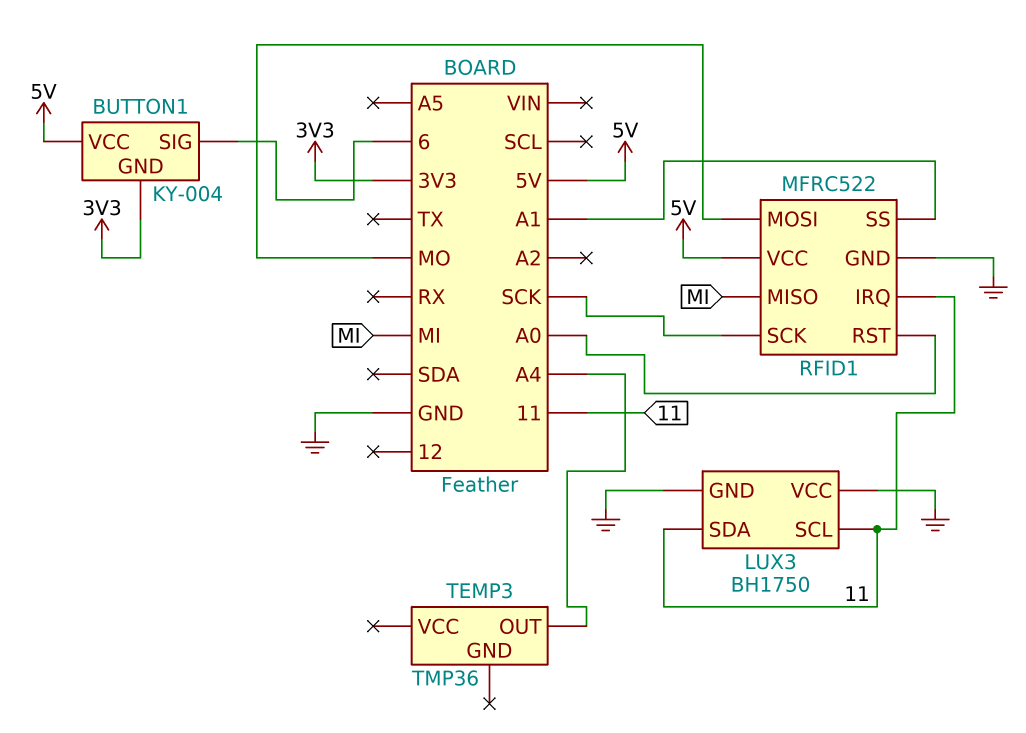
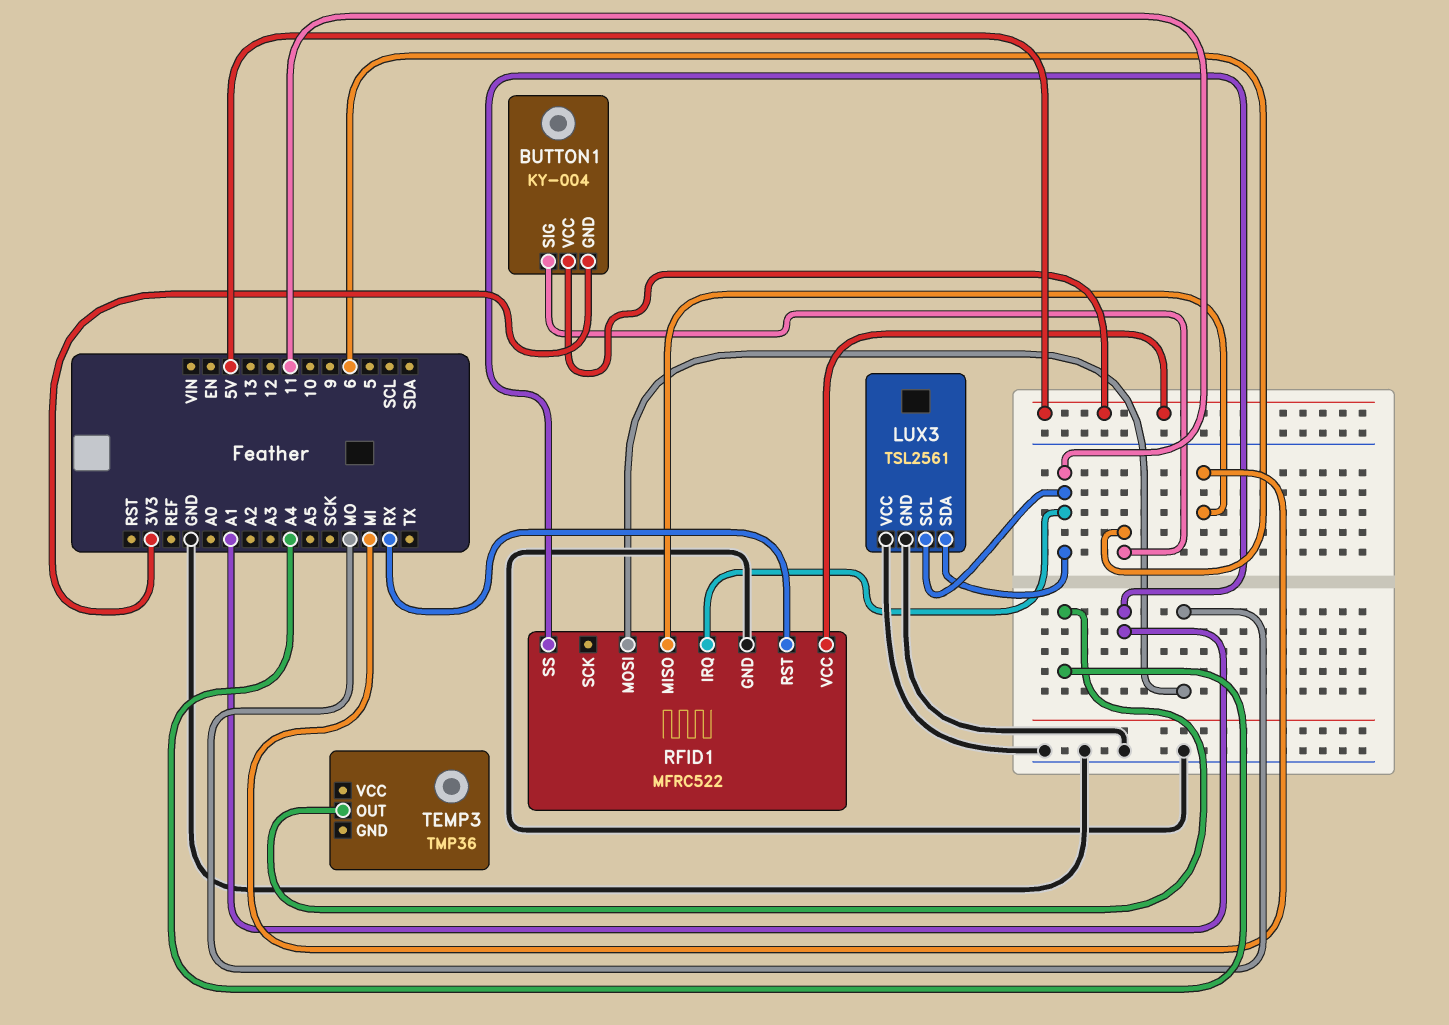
LUX3: BH1750 -> TSL2561
RFID1 pin RST: A0 -> RX
RFID1 pin SCK: SCK -> none

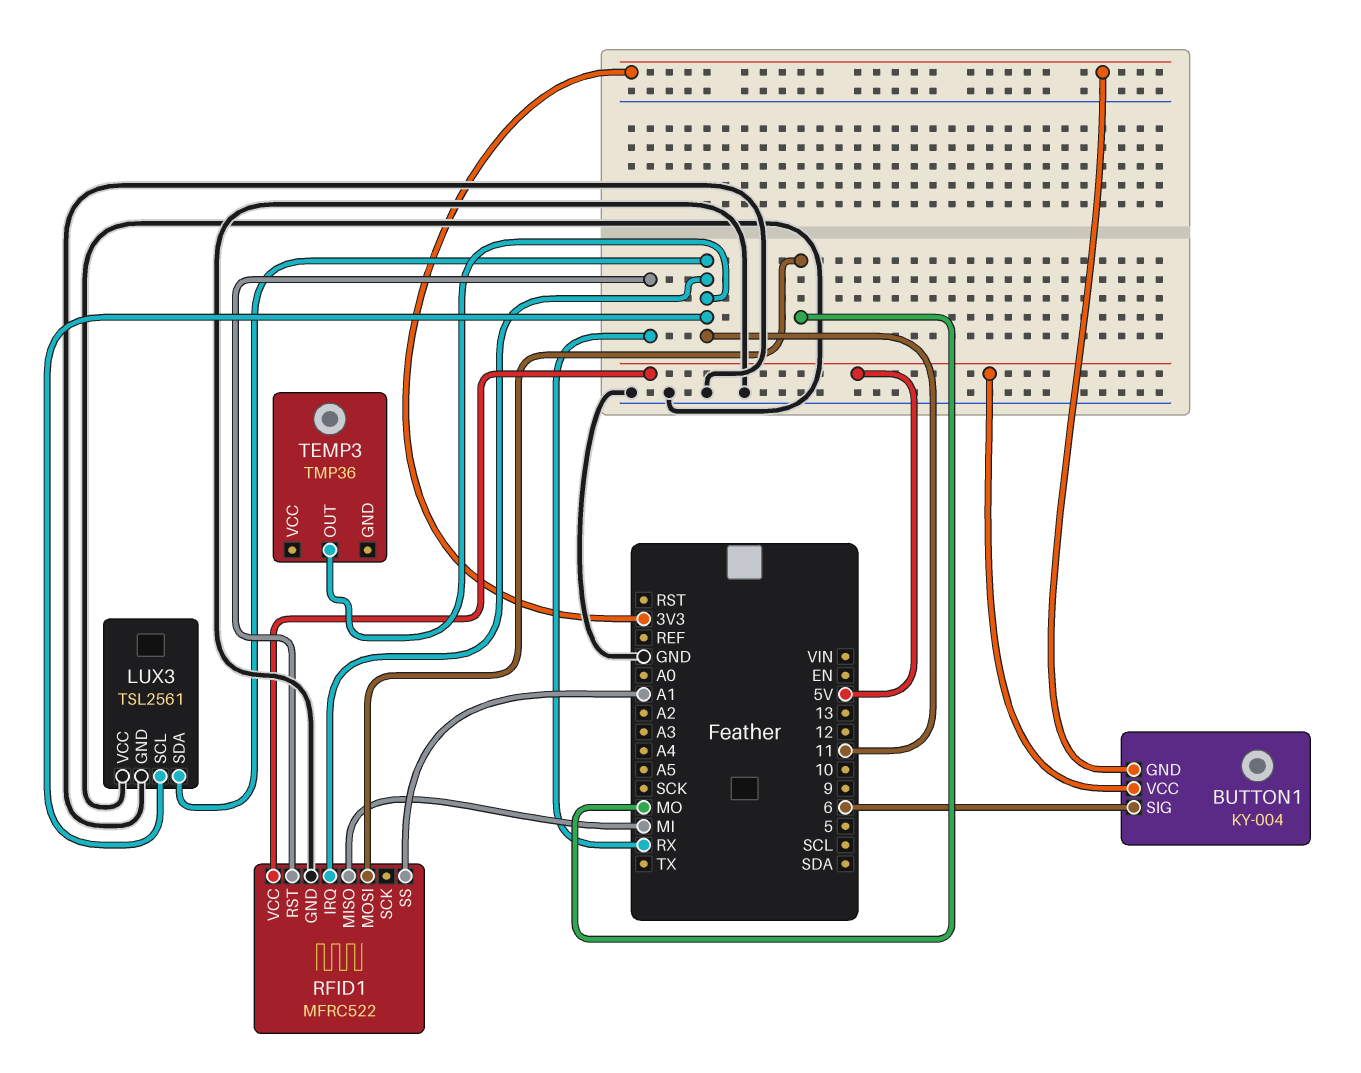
TEMP3 pin OUT: A4 -> 11

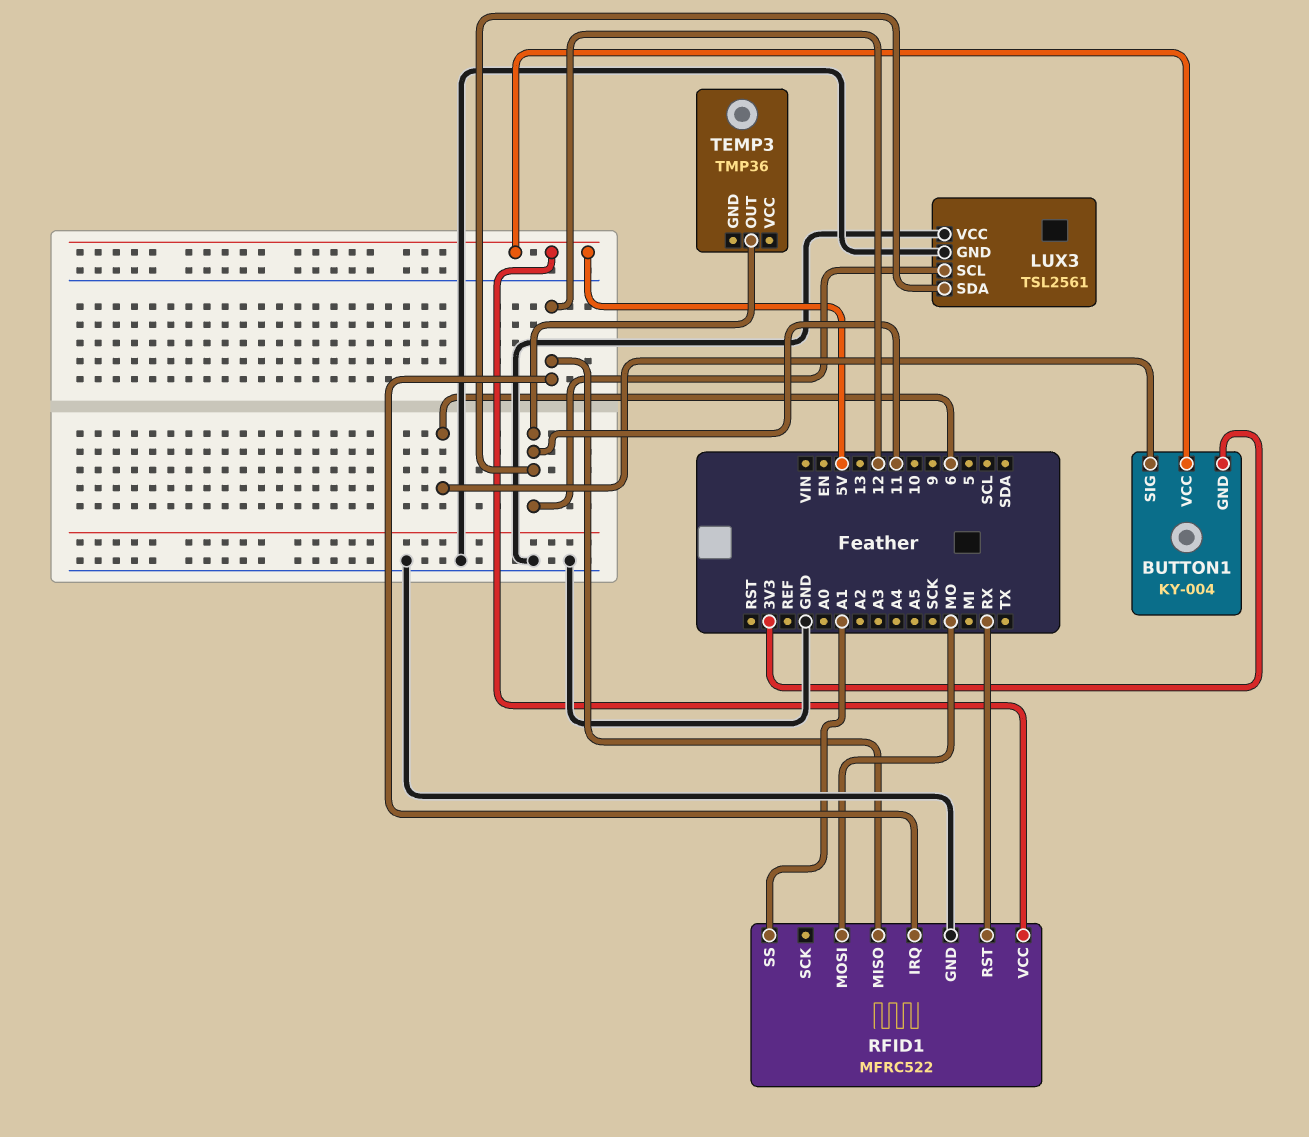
RFID1 pin IRQ: 11 -> 12
RFID1 pin MISO: MI -> 12

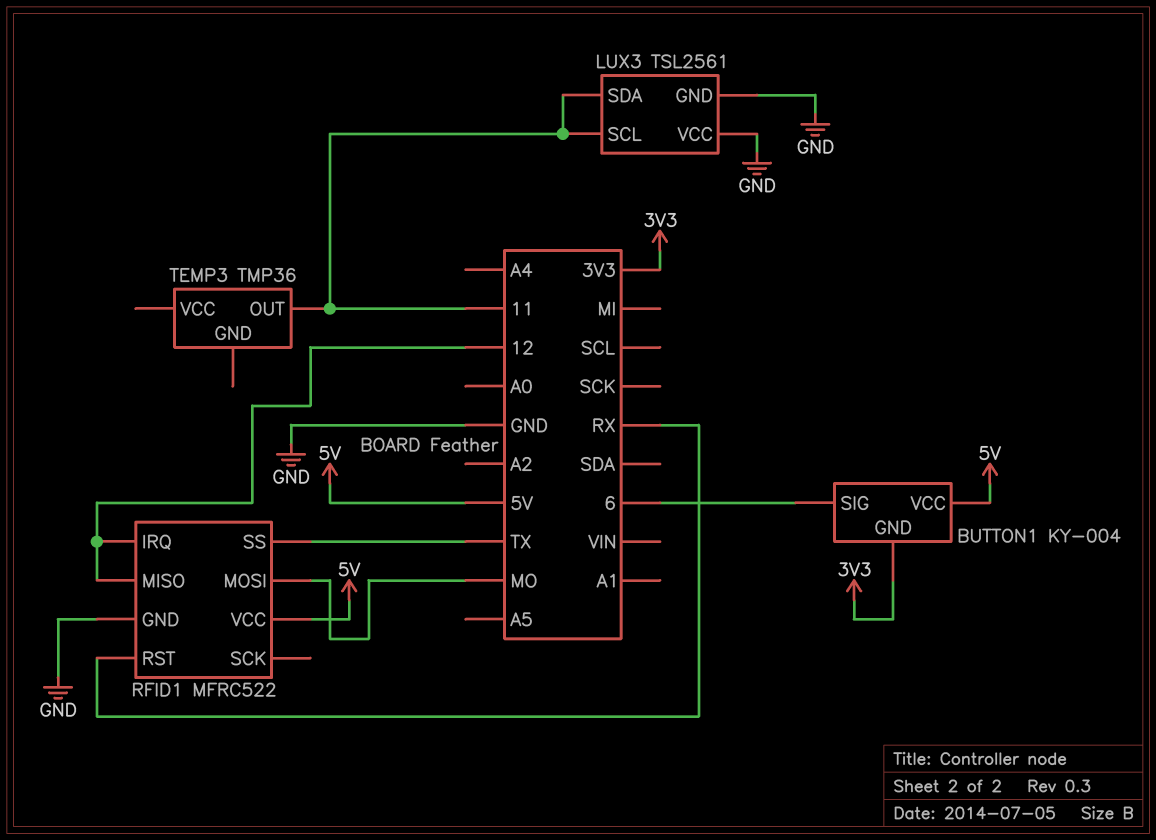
RFID1 pin SS: A1 -> TX

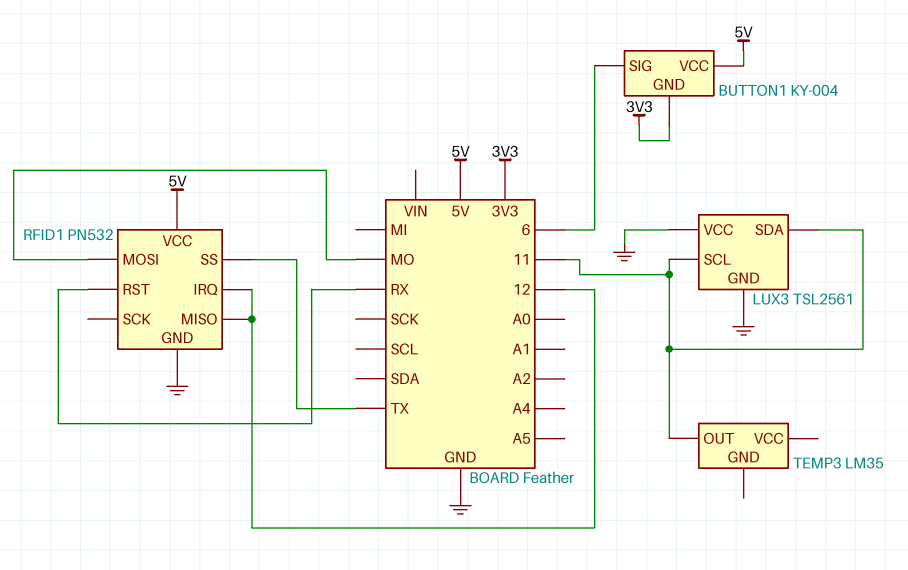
RFID1: MFRC522 -> PN532
TEMP3: TMP36 -> LM35

